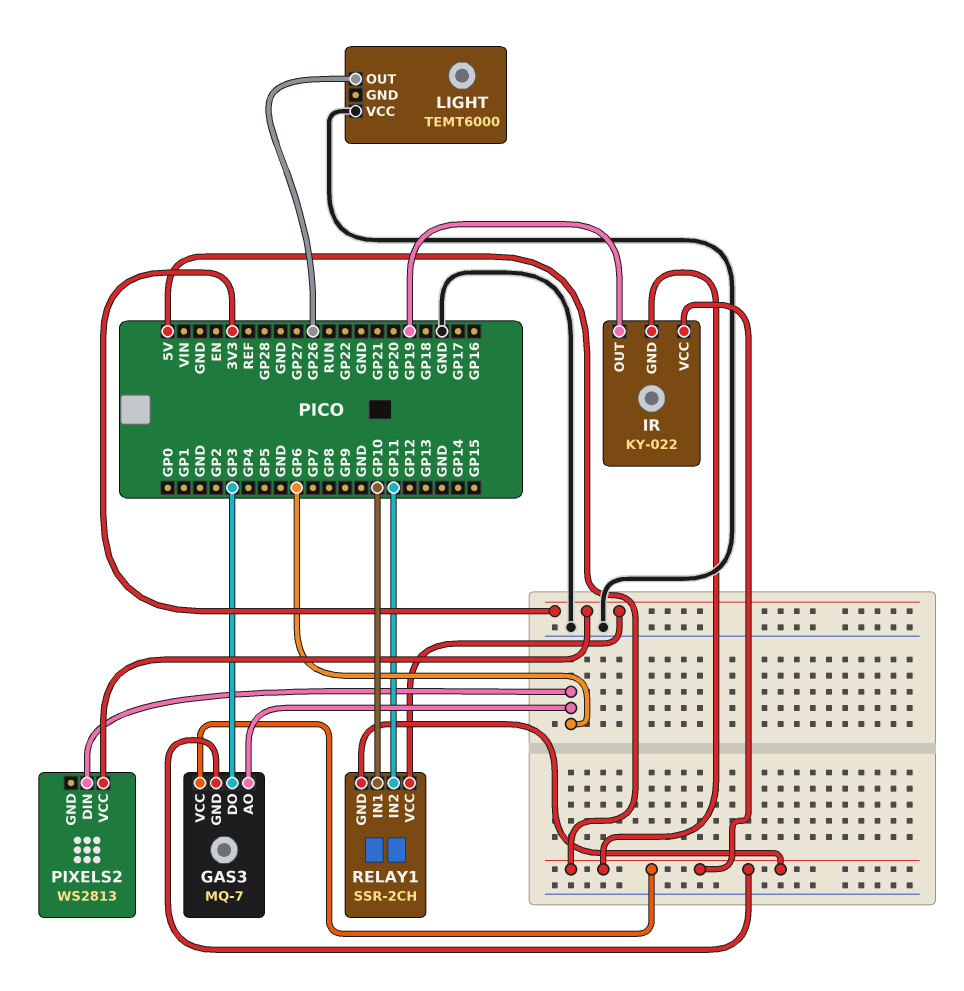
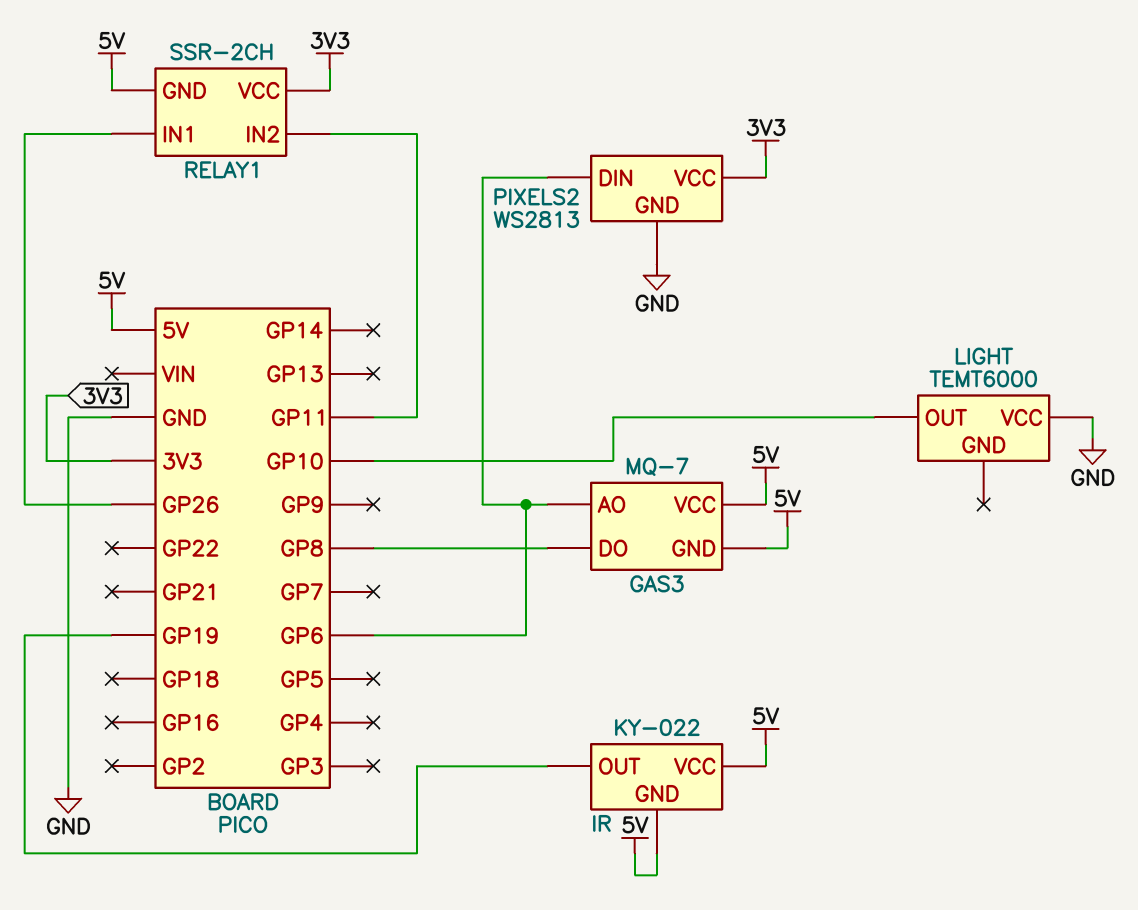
GAS3 pin DO: GP3 -> GP8
LIGHT pin OUT: GP26 -> GP10
PIXELS2 pin GND: none -> GND
RELAY1 pin IN1: GP10 -> GP26

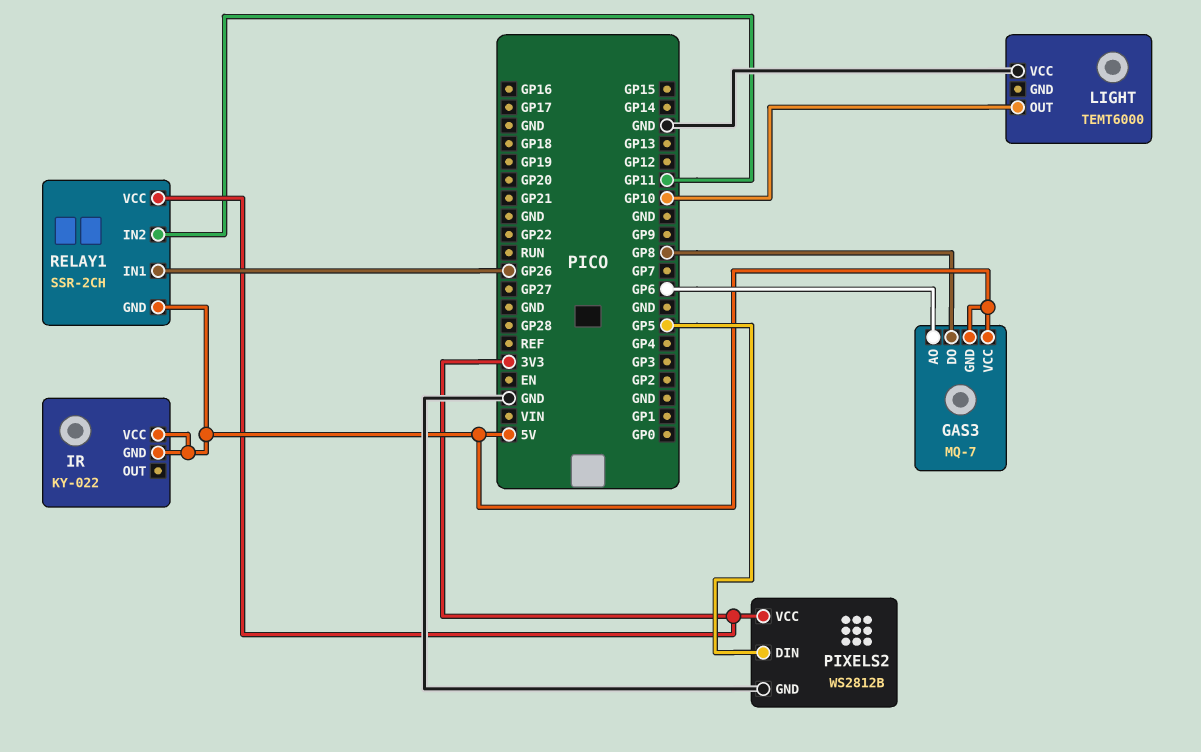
IR pin OUT: GP19 -> none
PIXELS2: WS2813 -> WS2812B
PIXELS2 pin DIN: GP6 -> GP5

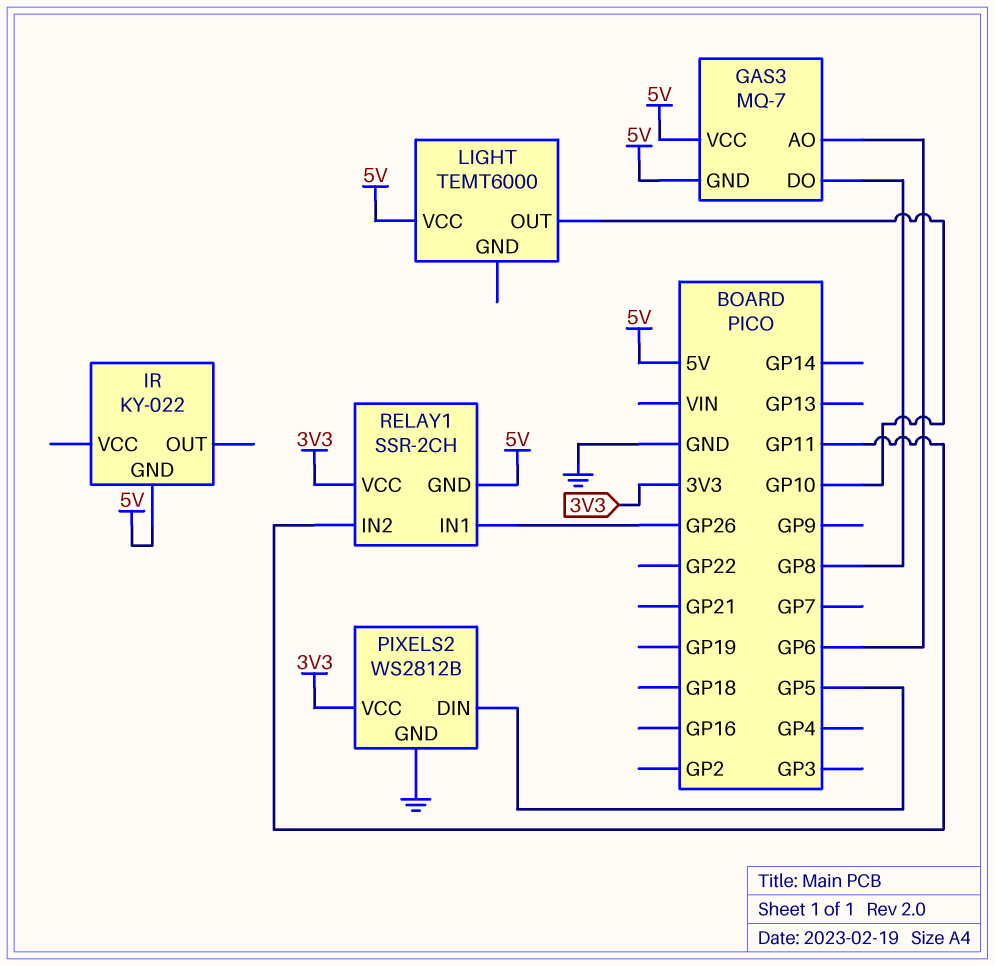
IR pin VCC: 5V -> none
LIGHT pin VCC: GND -> 5V

